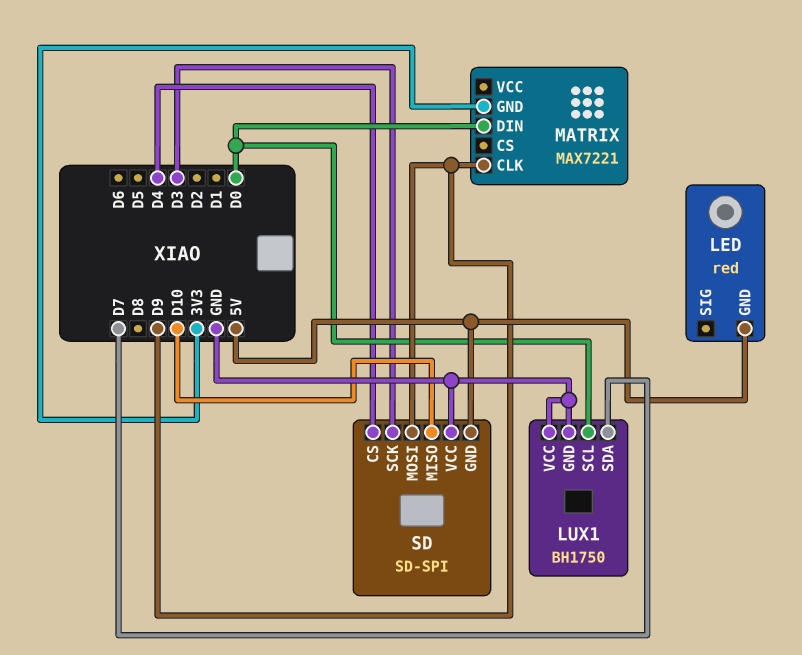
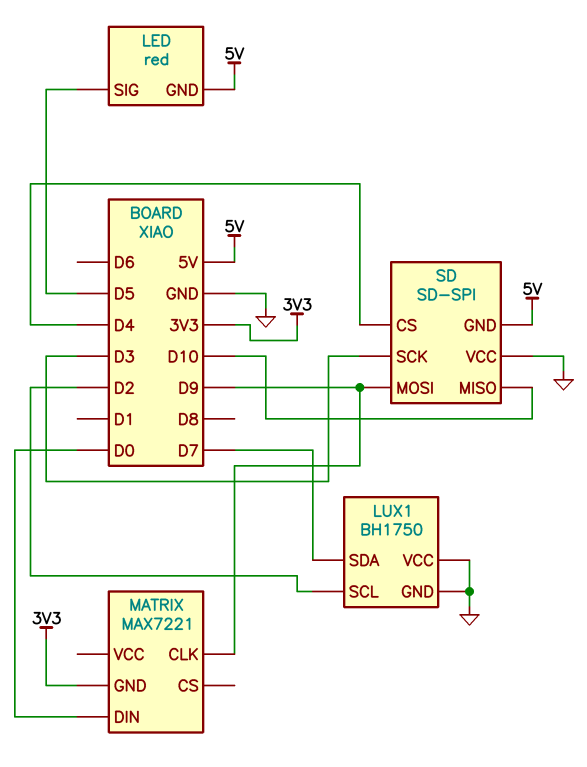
LED pin SIG: none -> D5
LUX1 pin SCL: D0 -> D2

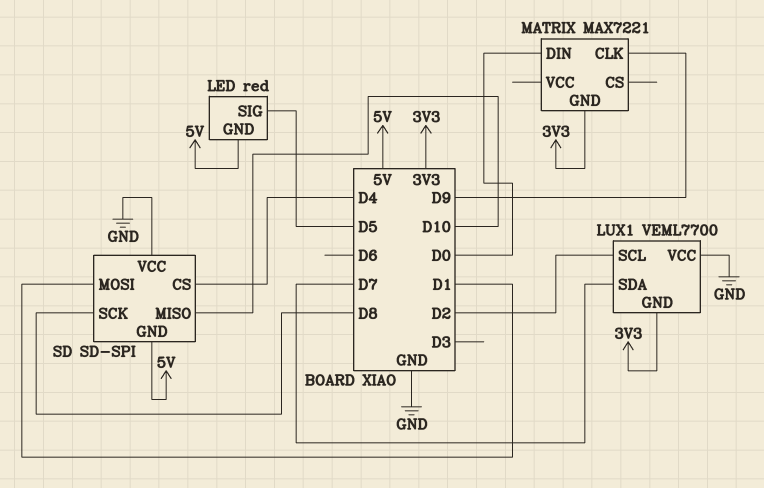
LUX1: BH1750 -> VEML7700
LUX1 pin GND: GND -> 3V3
SD pin MOSI: D9 -> D1
SD pin SCK: D3 -> D8

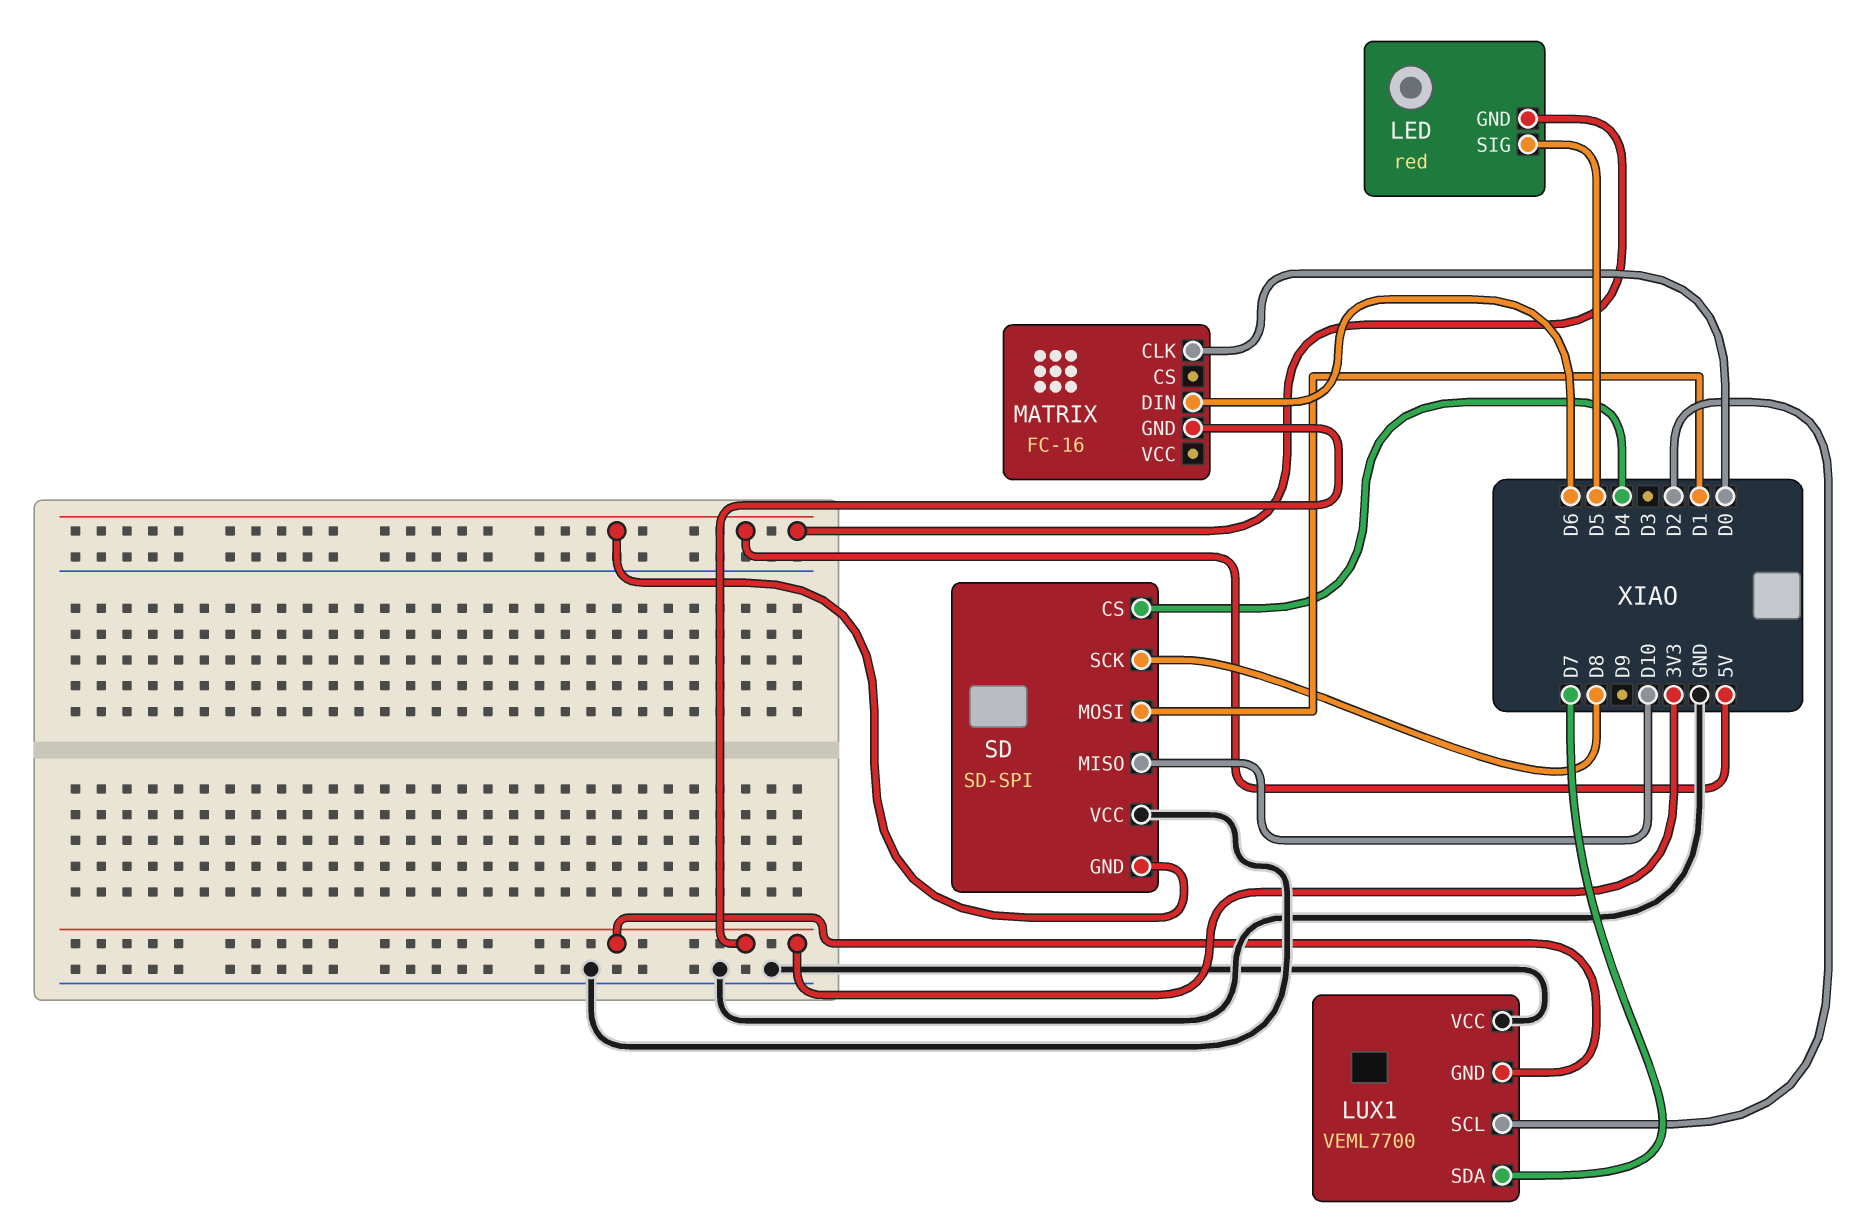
MATRIX: MAX7221 -> FC-16
MATRIX pin CLK: D9 -> D0
MATRIX pin DIN: D0 -> D6

